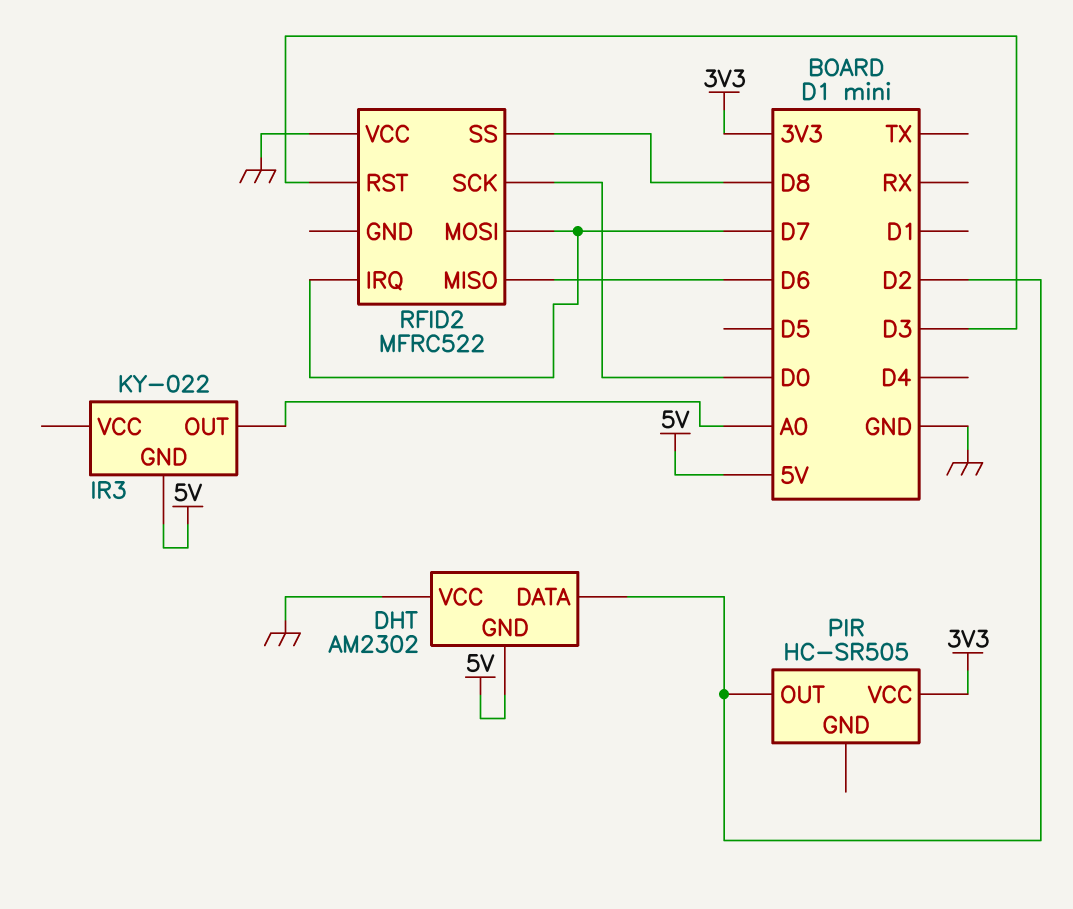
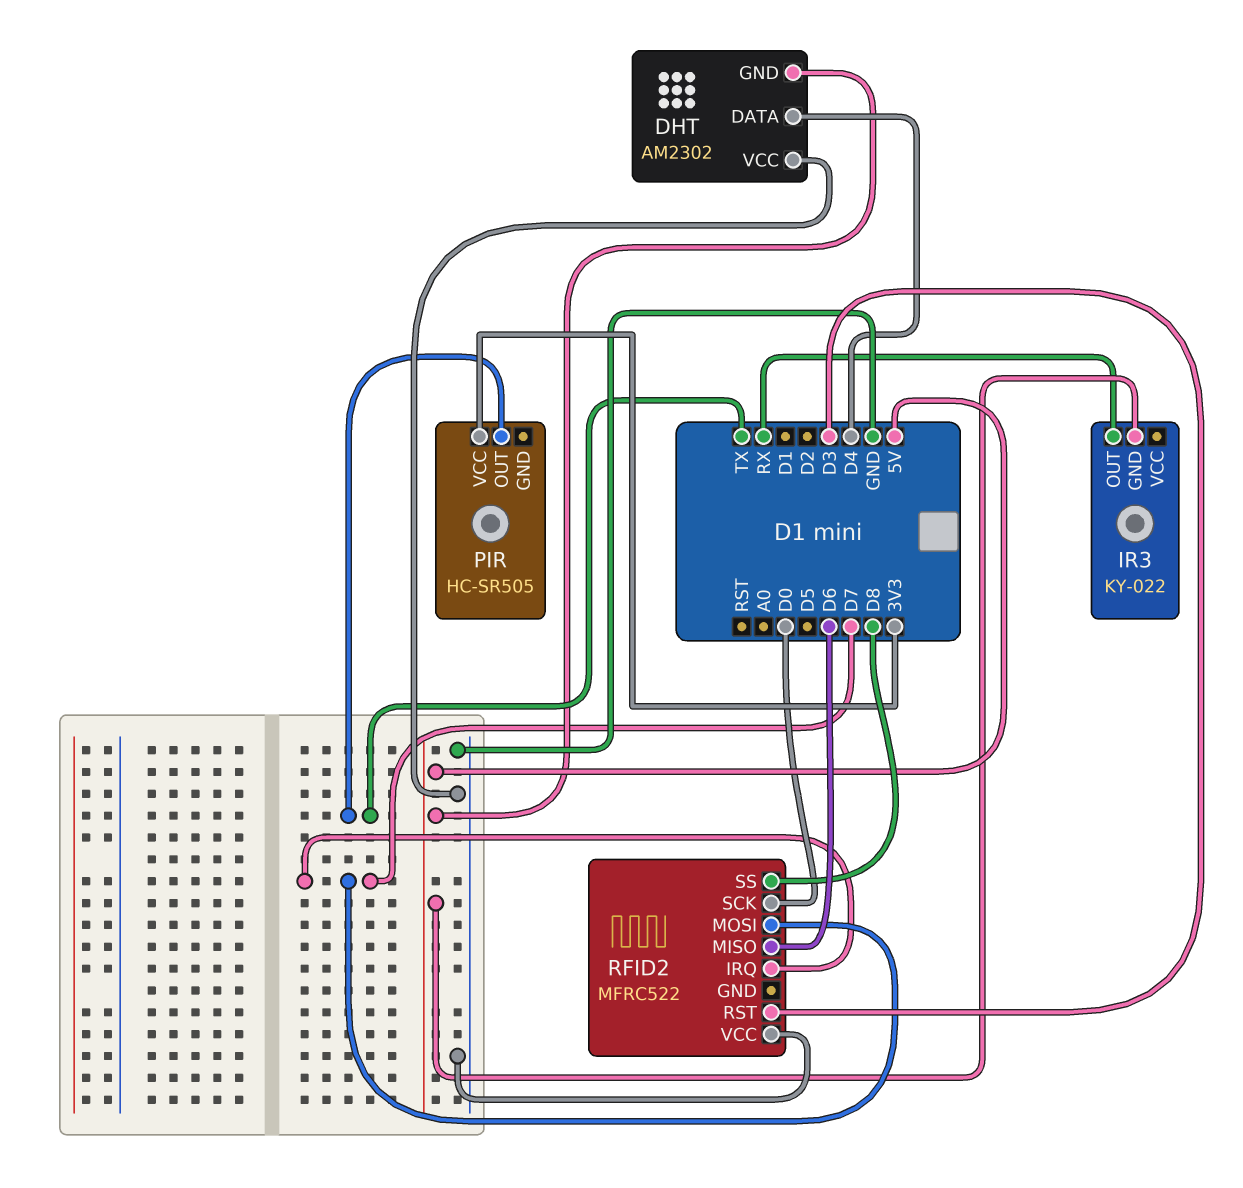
DHT pin DATA: D2 -> D4
IR3 pin OUT: A0 -> RX
PIR pin OUT: D2 -> TX

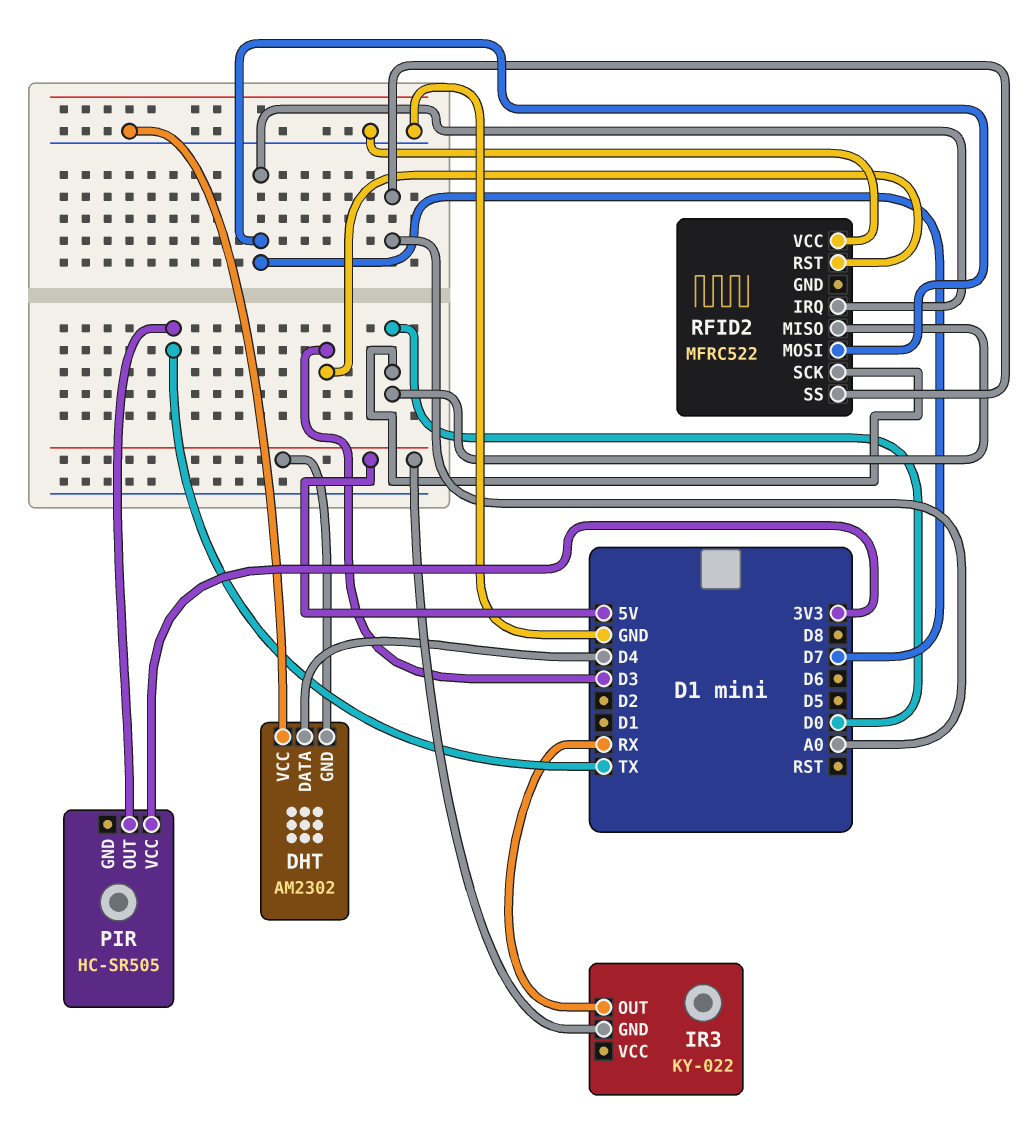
RFID2 pin MISO: D6 -> D0
RFID2 pin SS: D8 -> A0

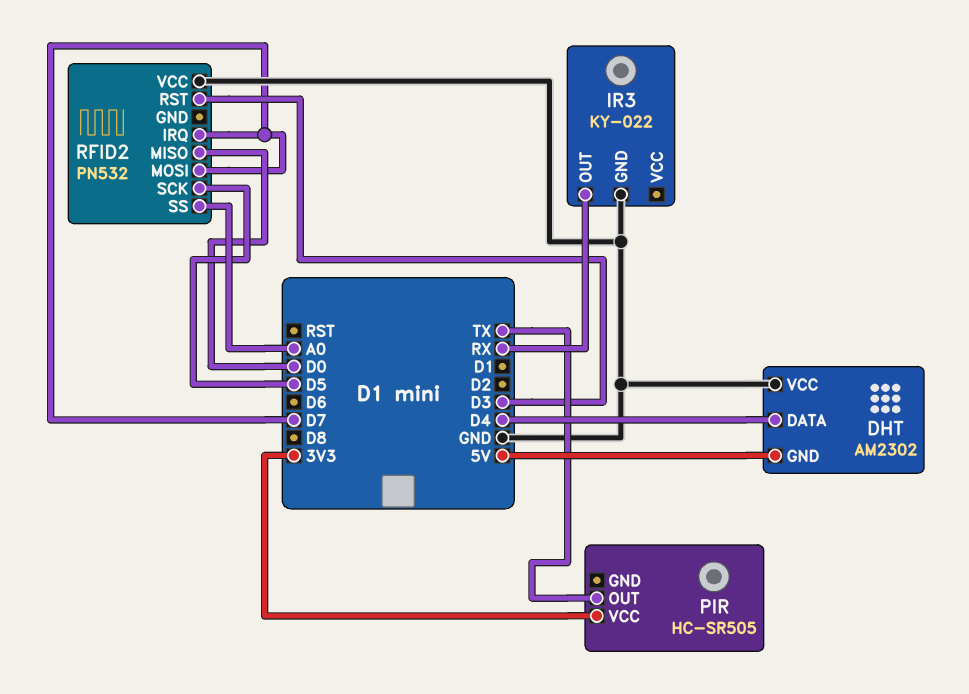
IR3 pin GND: 5V -> GND
RFID2: MFRC522 -> PN532
RFID2 pin SCK: D0 -> D5

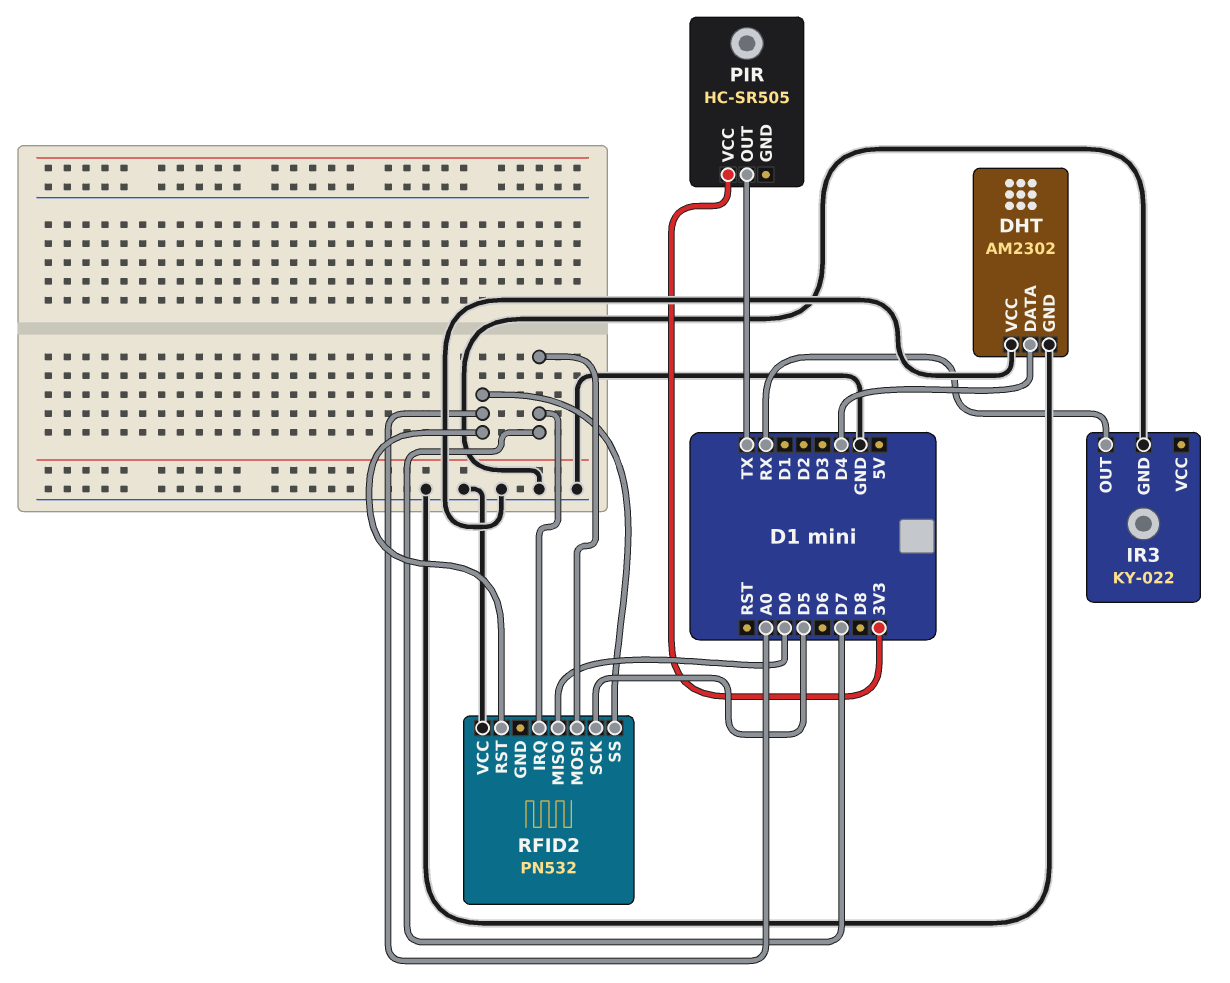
DHT pin GND: 5V -> GND
RFID2 pin RST: D3 -> A0

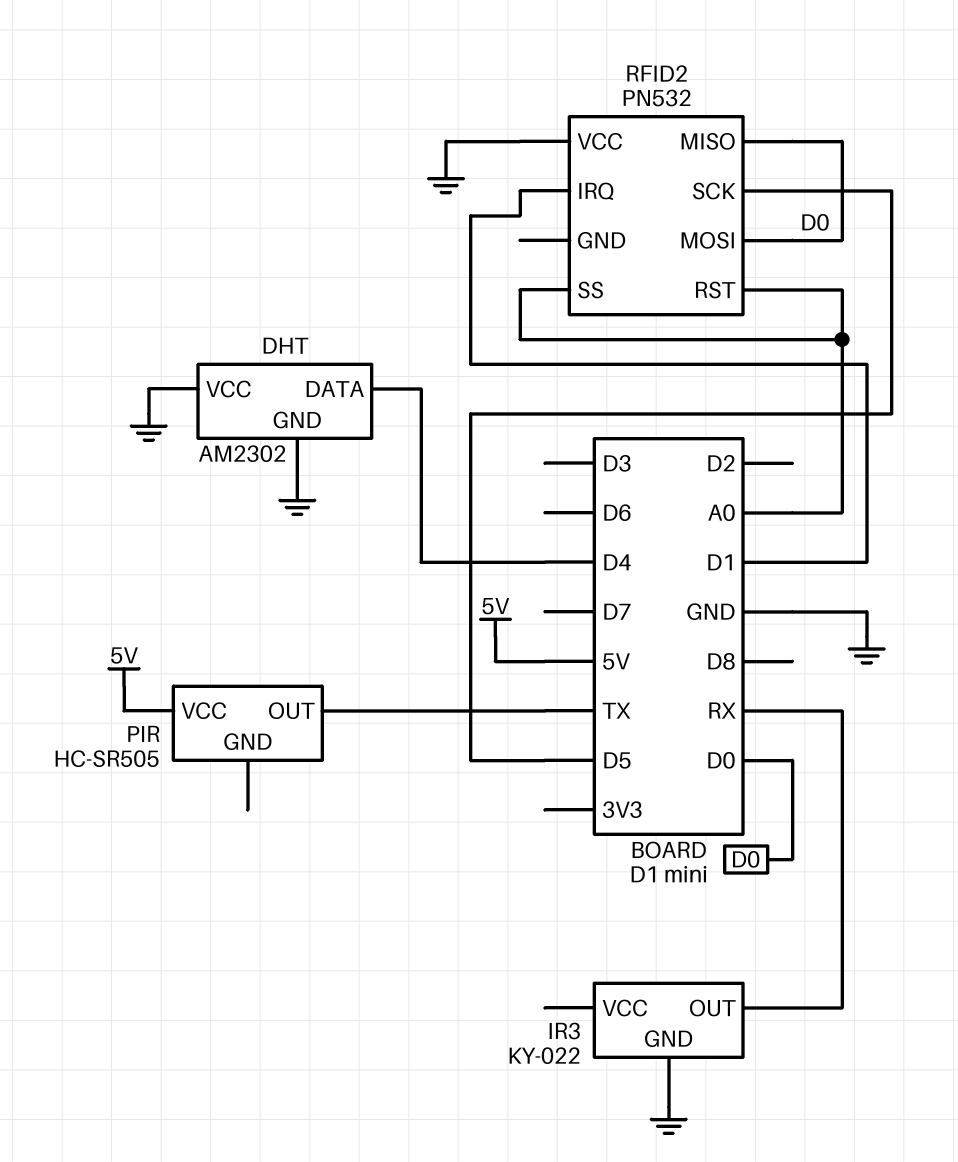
PIR pin VCC: 3V3 -> 5V
RFID2 pin IRQ: D7 -> D1
RFID2 pin MOSI: D7 -> D0

